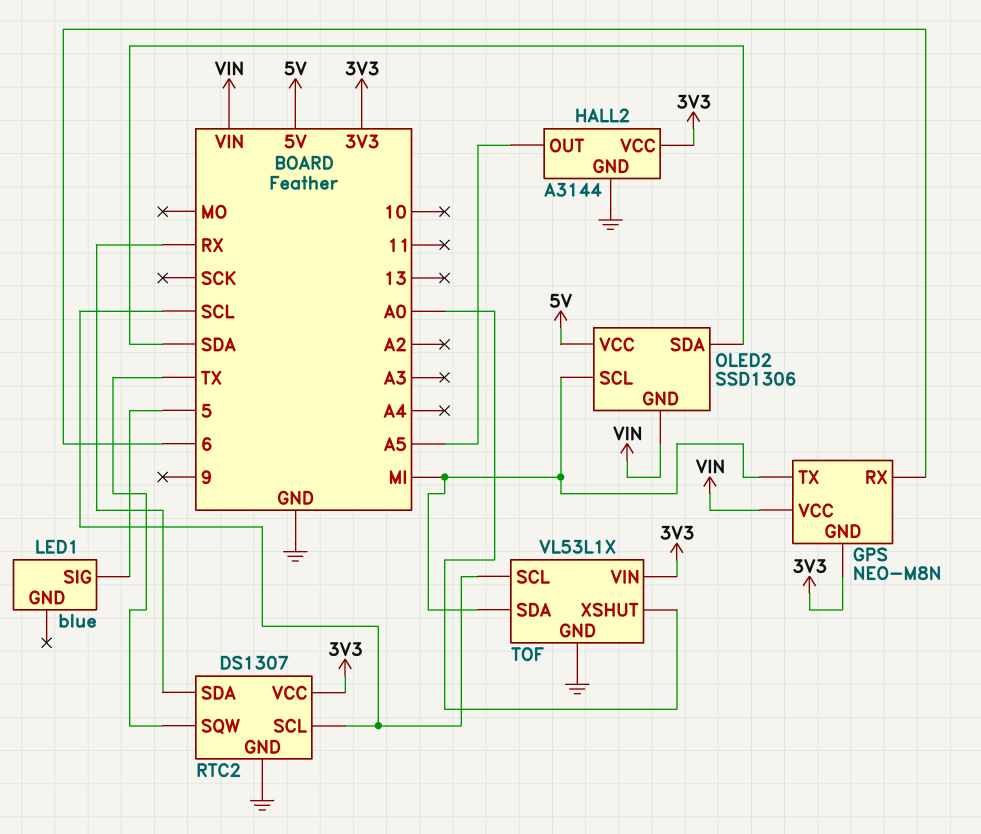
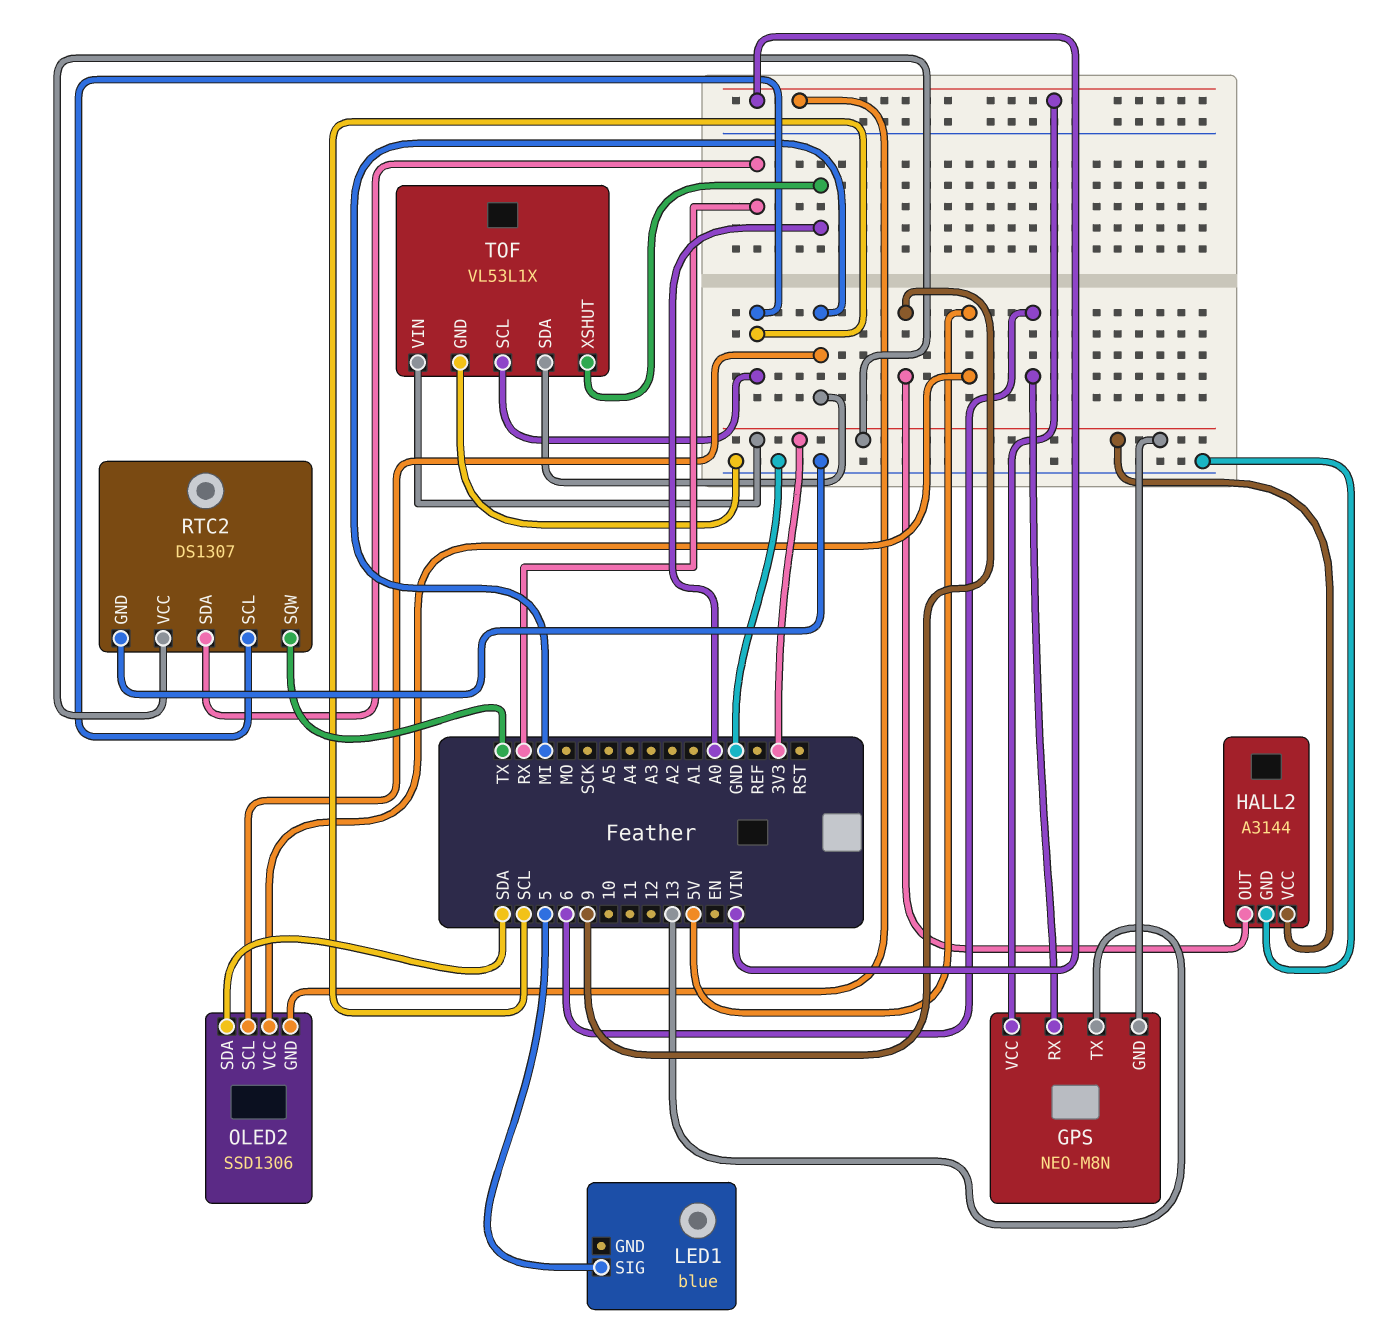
GPS pin TX: MI -> 13
HALL2 pin OUT: A5 -> 9

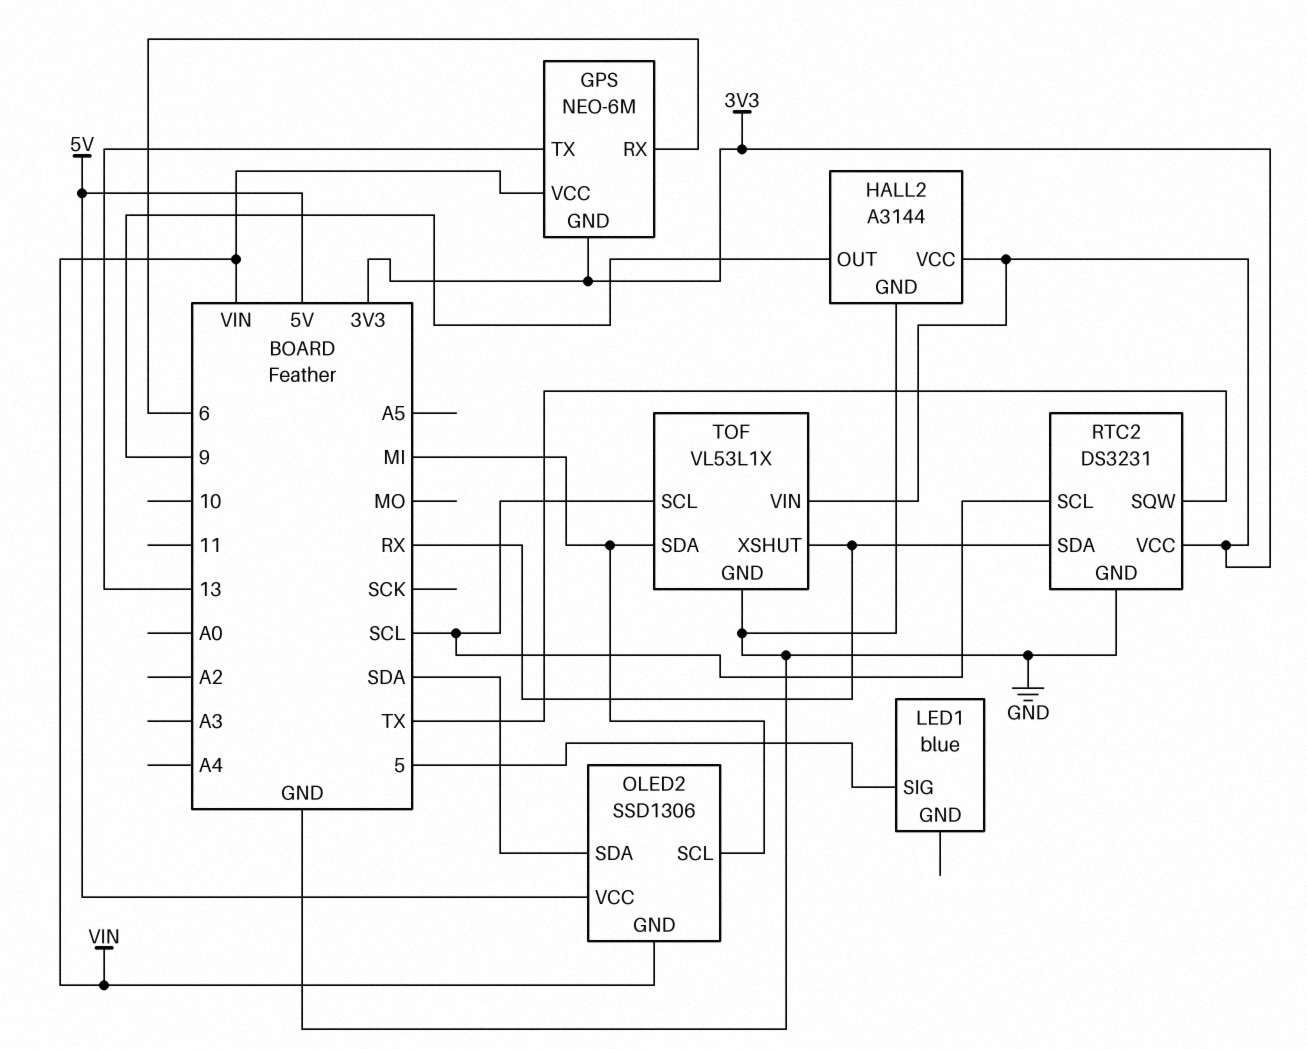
GPS: NEO-M8N -> NEO-6M
RTC2: DS1307 -> DS3231
TOF pin XSHUT: A0 -> RX

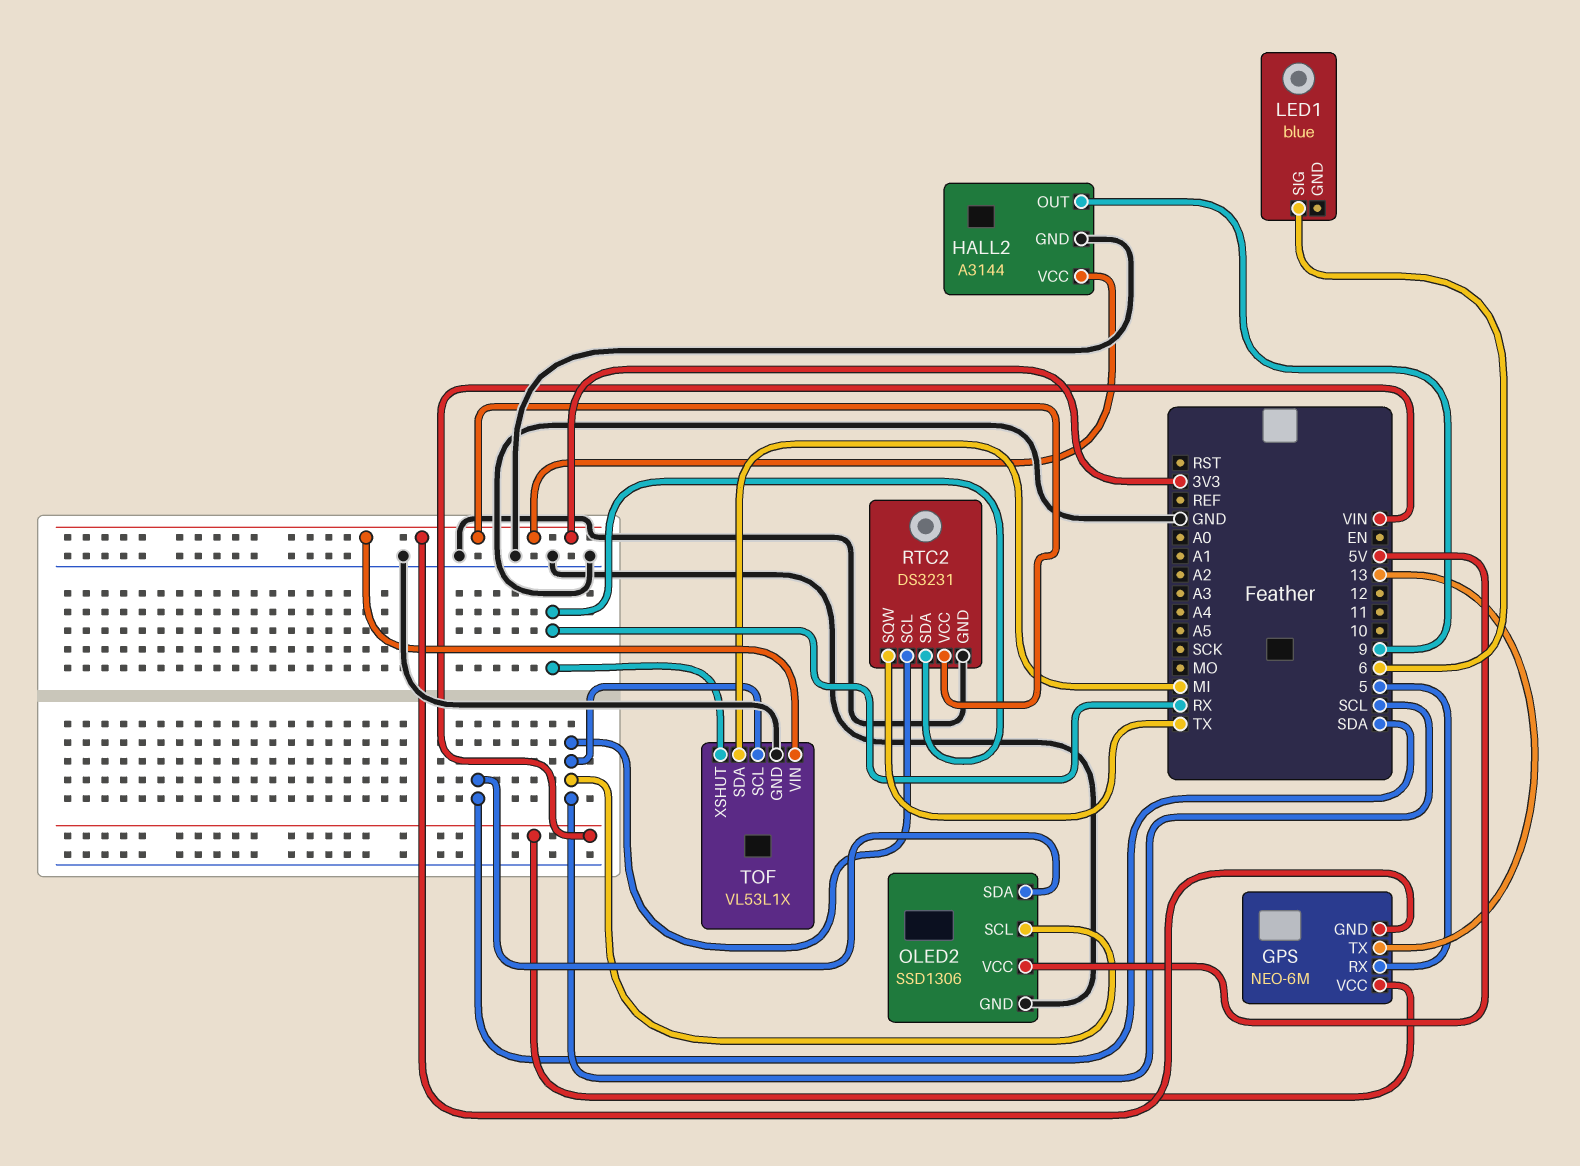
GPS pin RX: 6 -> 5
LED1 pin SIG: 5 -> 6
OLED2 pin GND: VIN -> GND
OLED2 pin SCL: MI -> SCL

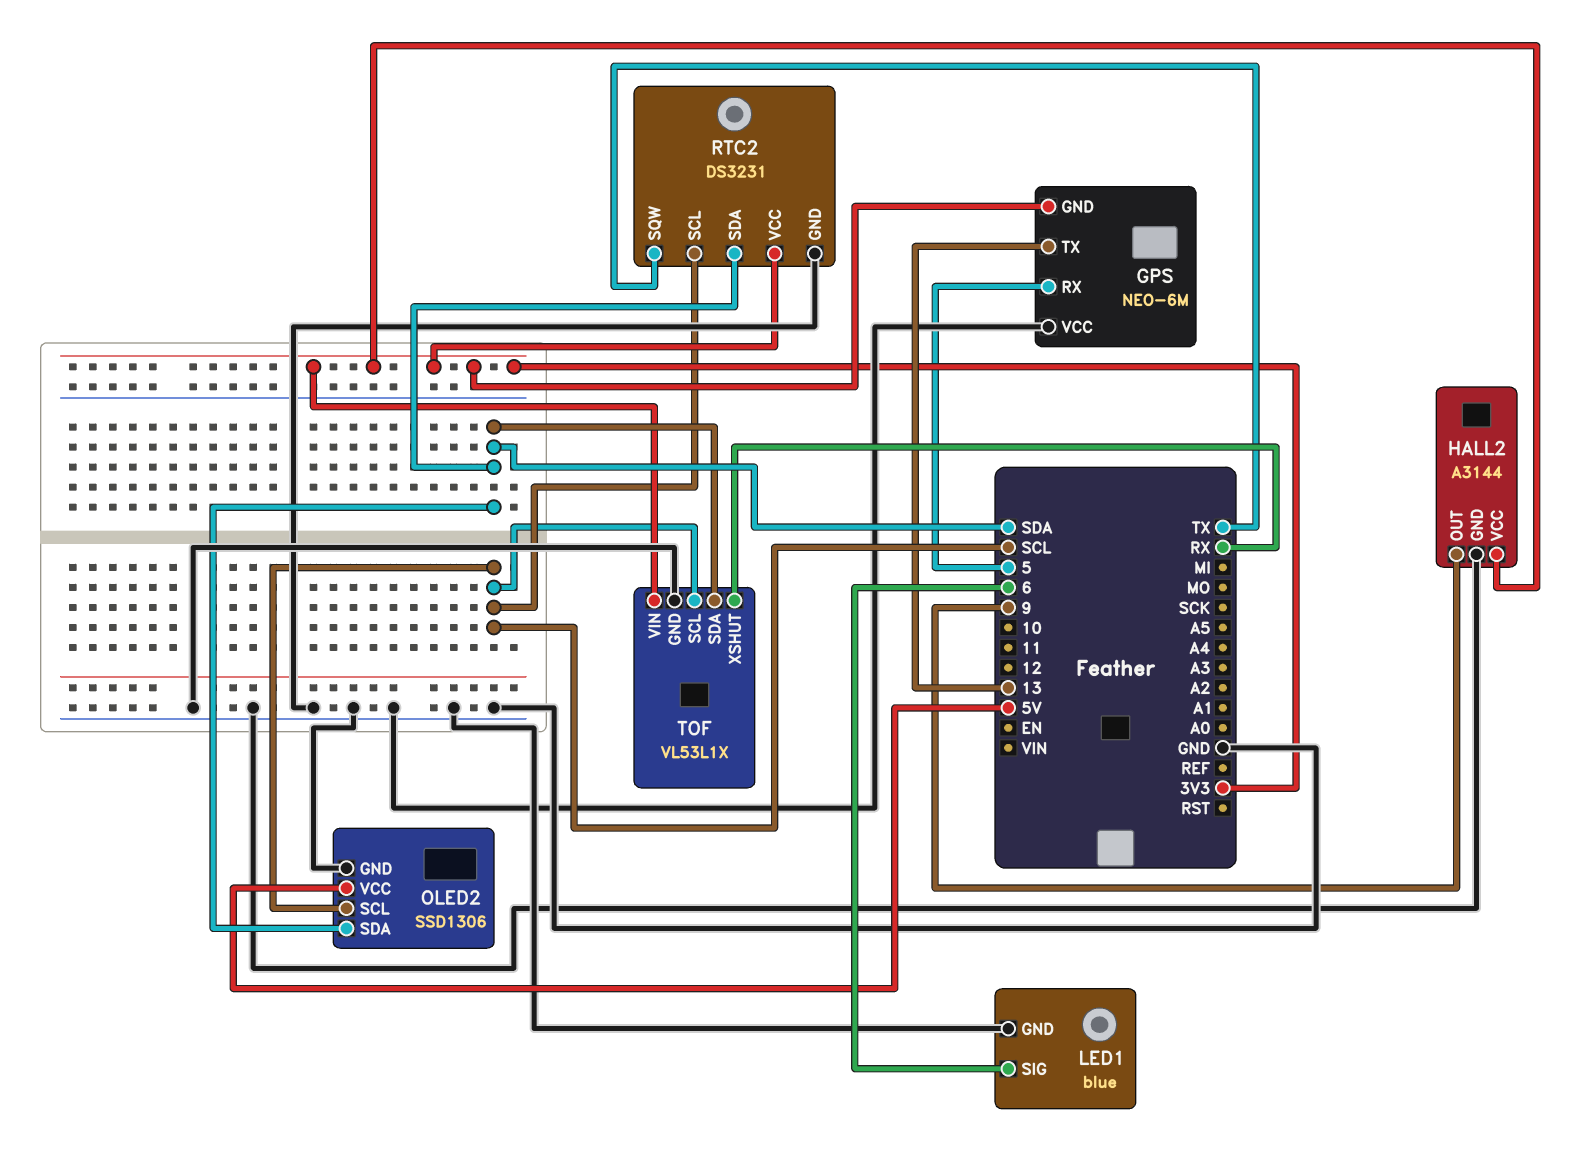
GPS pin VCC: VIN -> GND
LED1 pin GND: none -> GND
RTC2 pin SDA: RX -> SDA
TOF pin SDA: MI -> SDA

